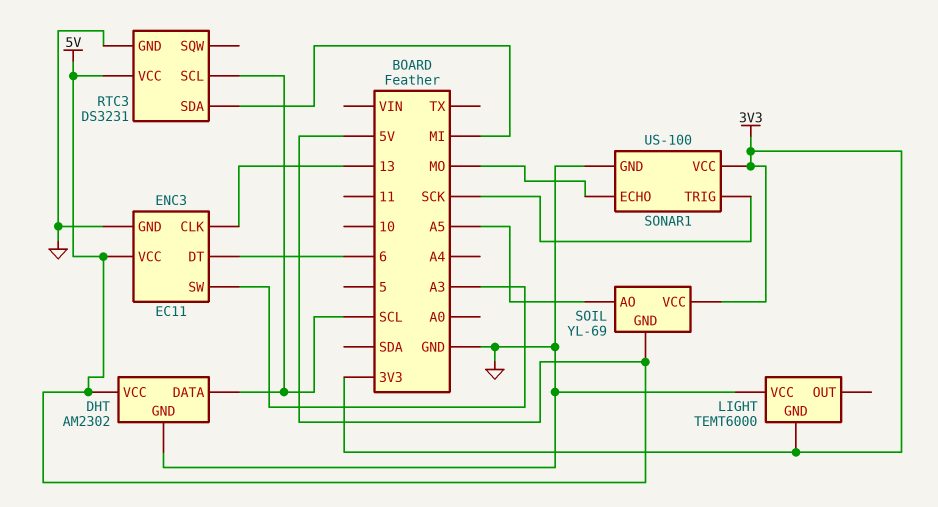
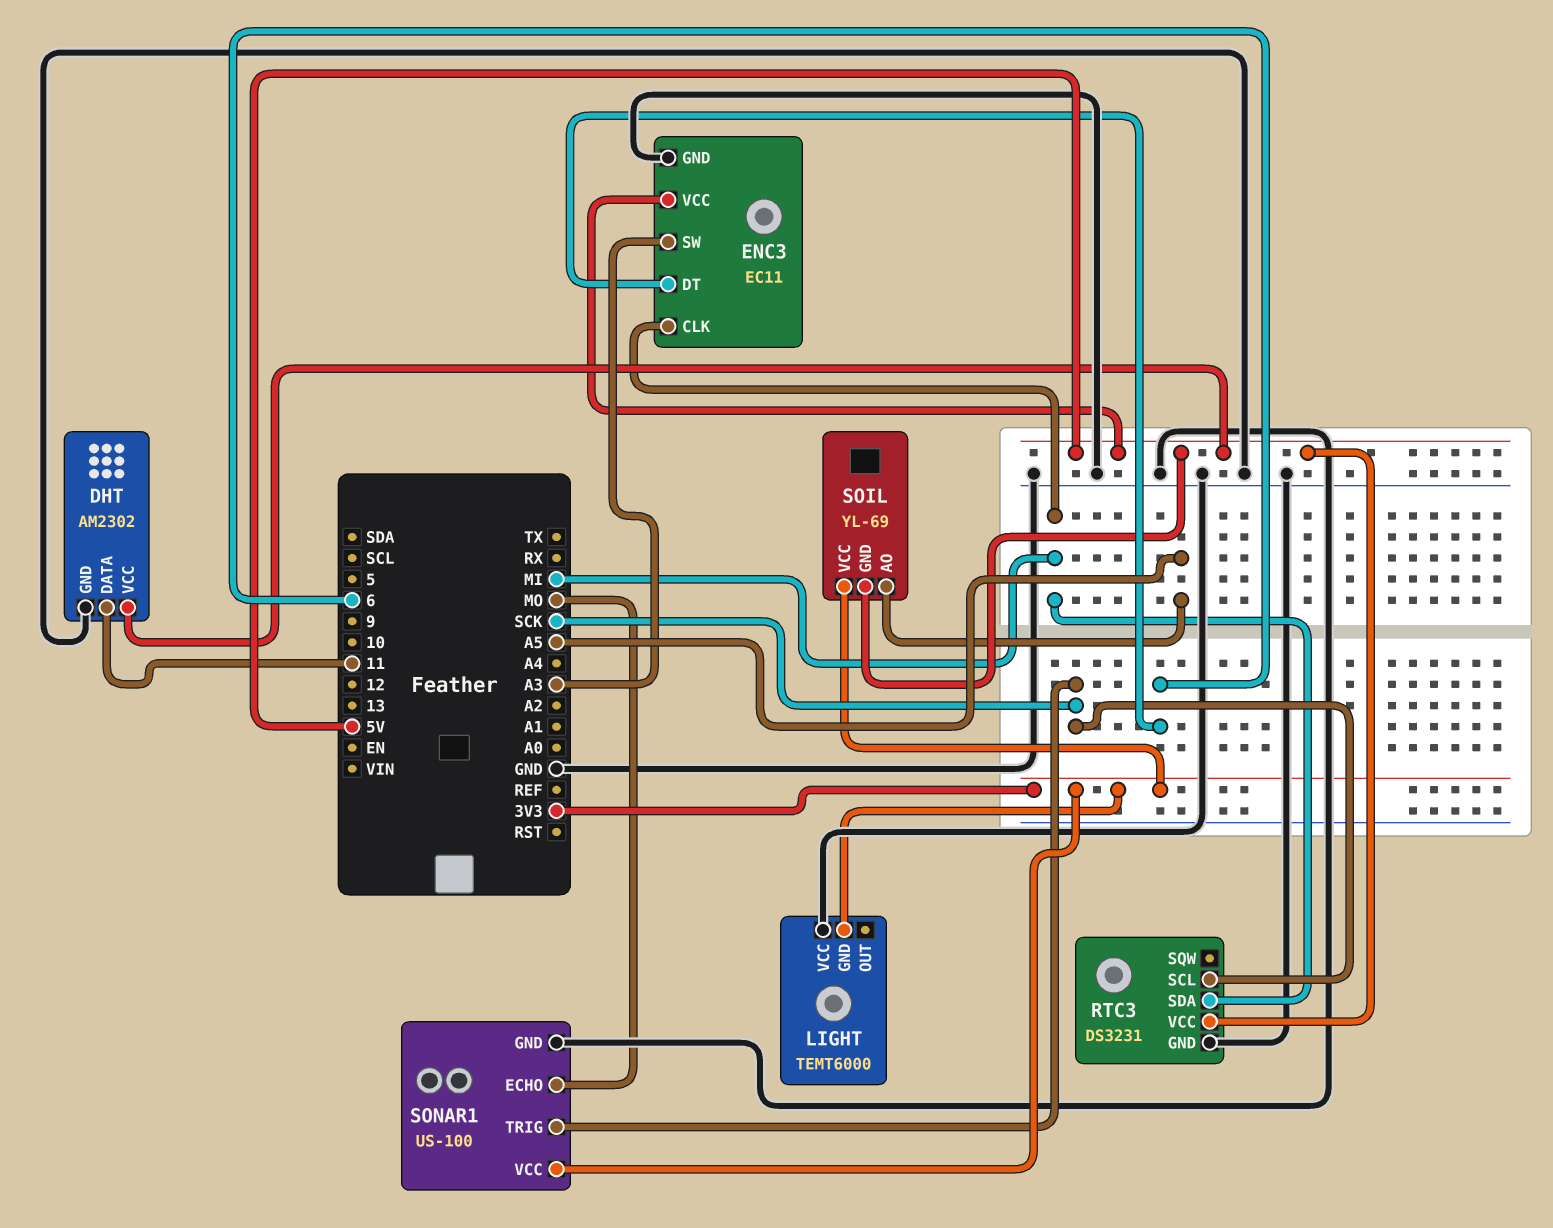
DHT pin DATA: SCL -> 11
ENC3 pin CLK: 13 -> MI
RTC3 pin SCL: SCL -> SCK

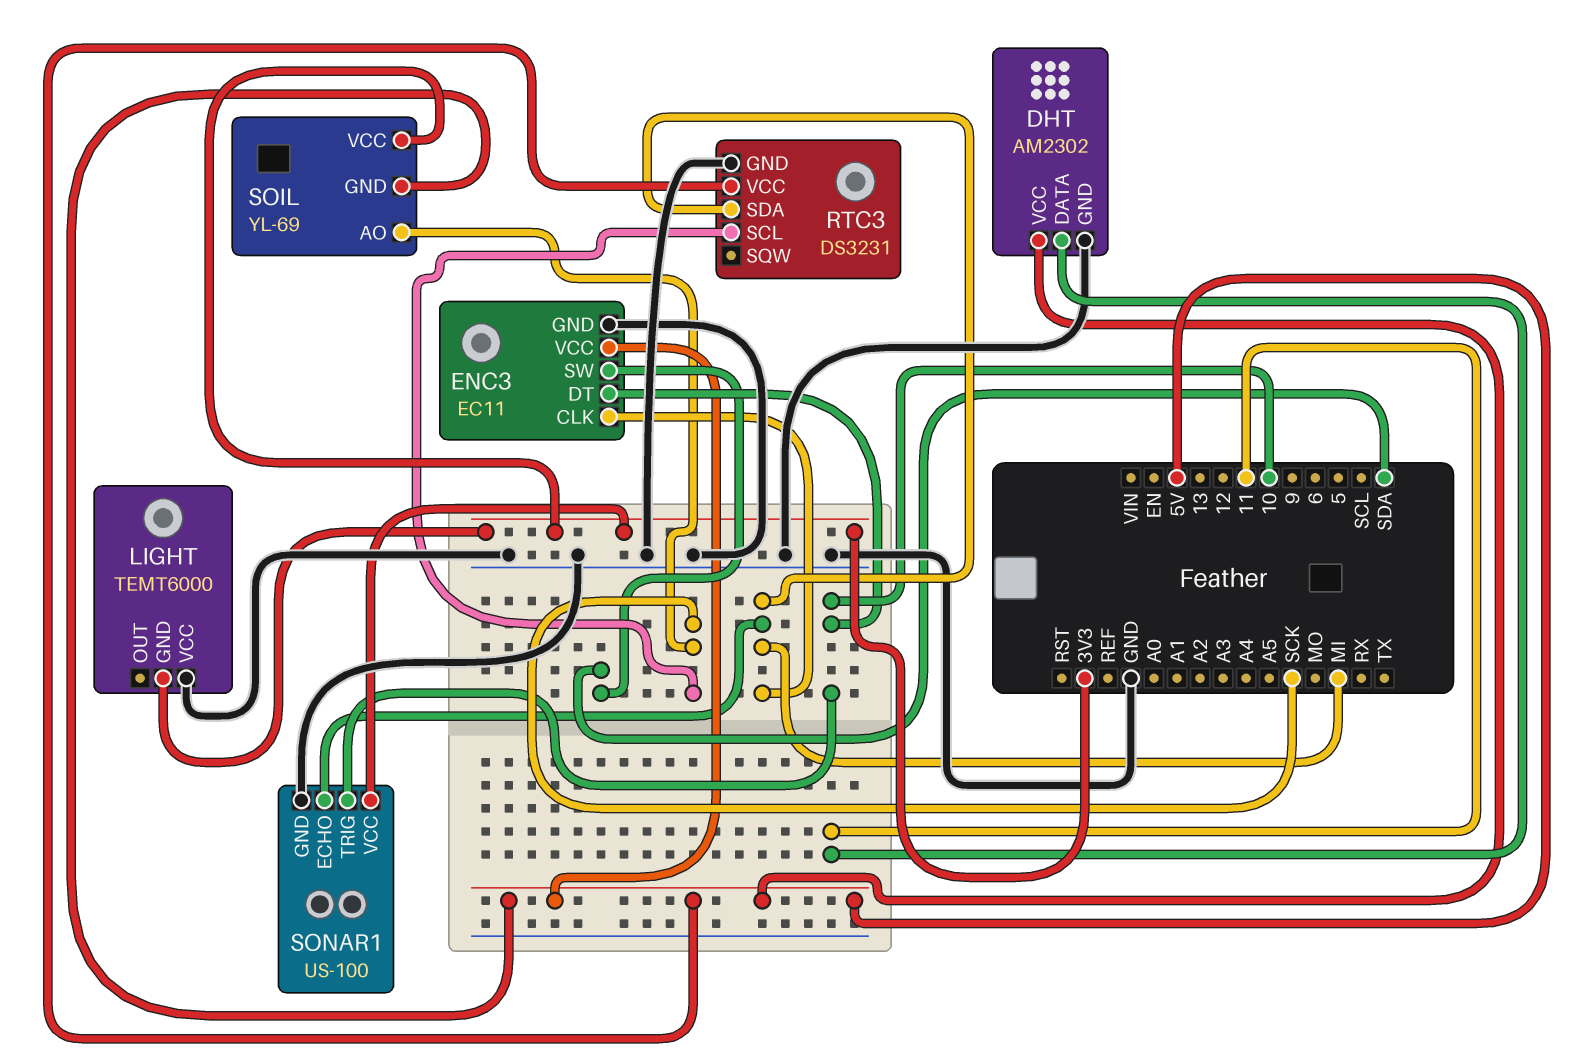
ENC3 pin DT: 6 -> 10
ENC3 pin SW: A3 -> SDA
SOIL pin AO: A5 -> SCK
SONAR1 pin ECHO: MO -> MI
SONAR1 pin TRIG: SCK -> 10

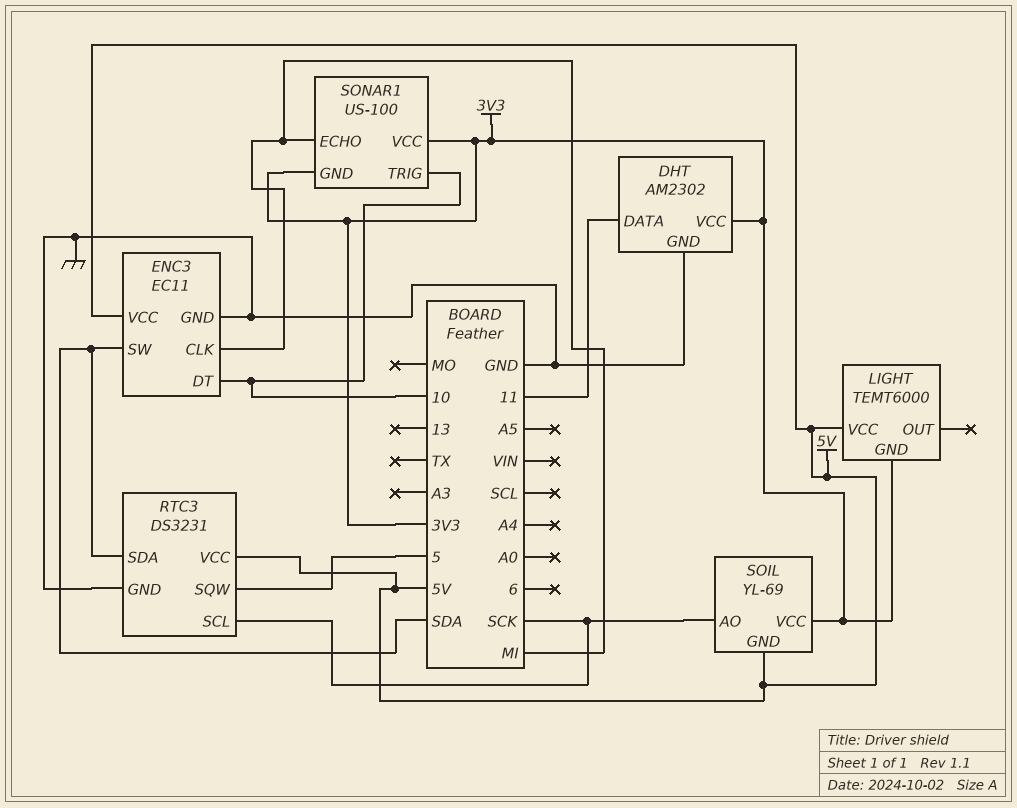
DHT pin VCC: 5V -> 3V3
LIGHT pin VCC: GND -> 5V
RTC3 pin SDA: MI -> SDA
RTC3 pin SQW: none -> 5
SONAR1 pin GND: GND -> 3V3

